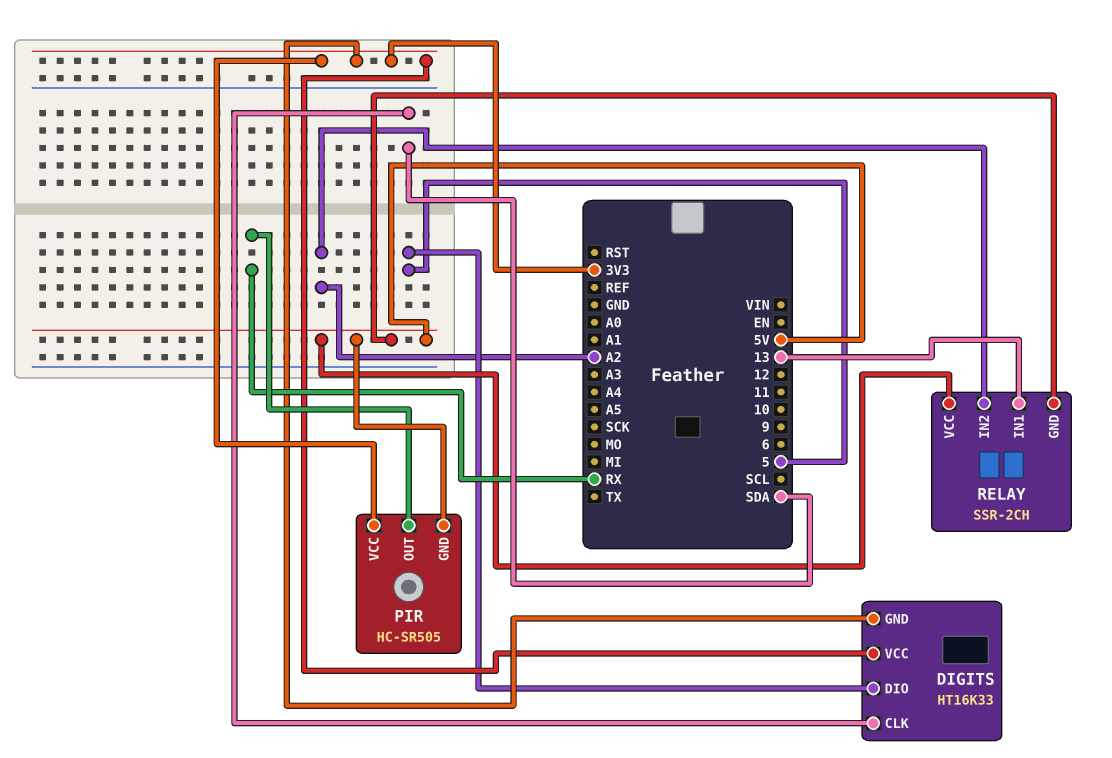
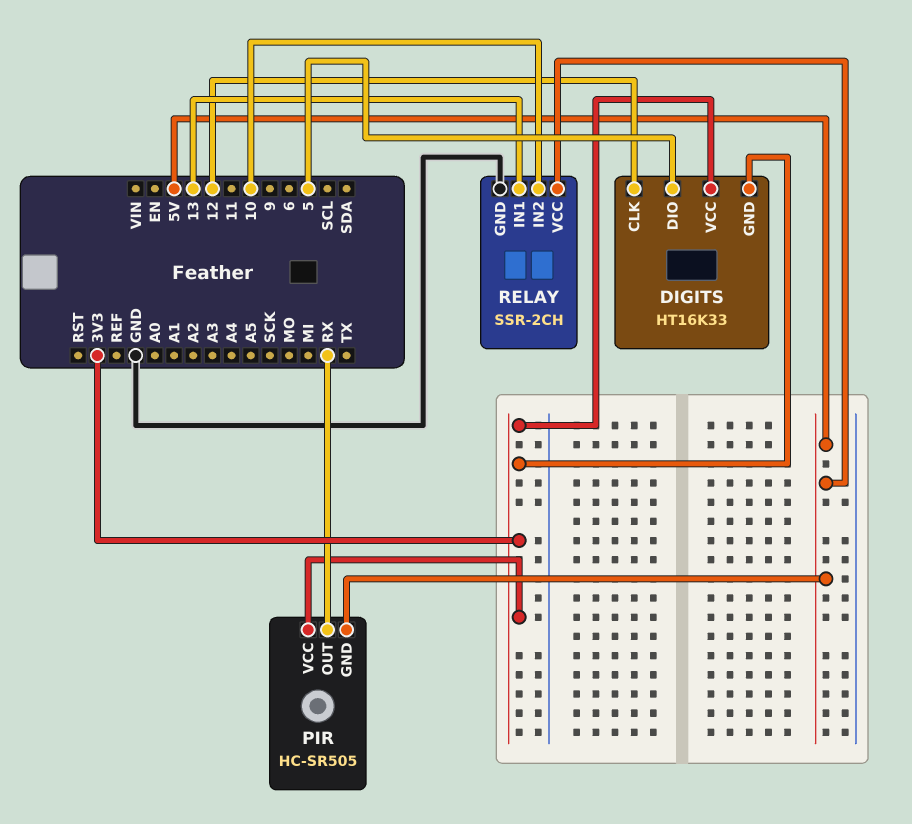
DIGITS pin CLK: SDA -> 12
RELAY pin GND: 5V -> GND
RELAY pin IN2: A2 -> 10

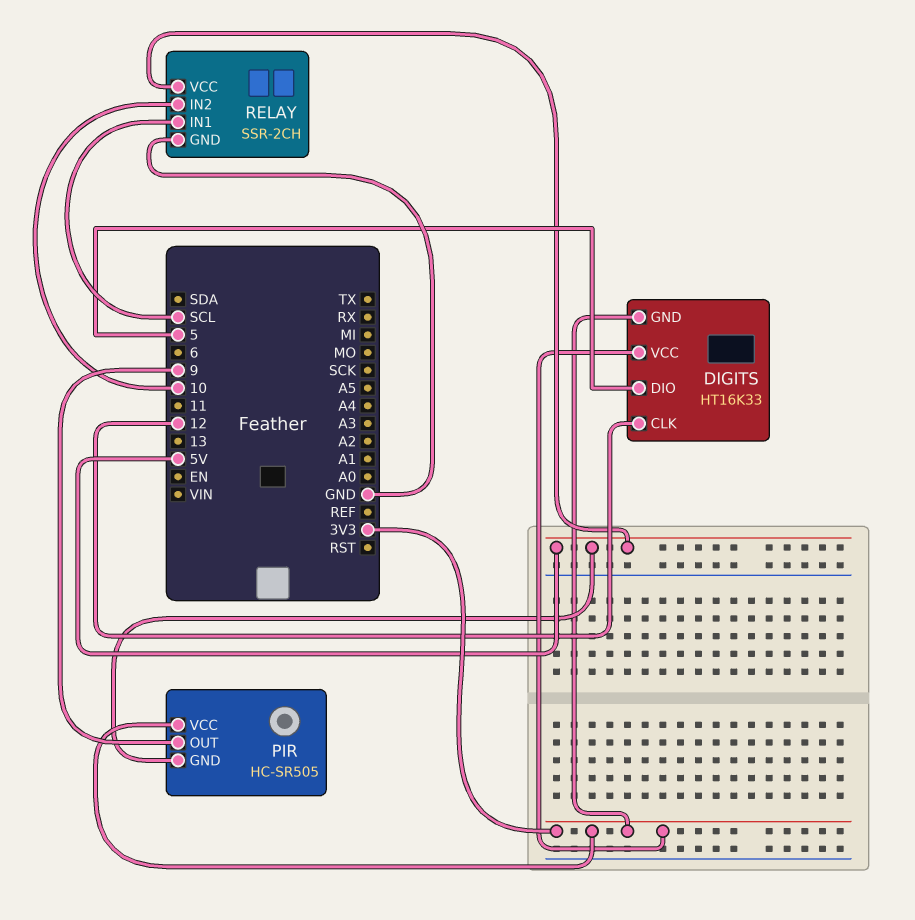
PIR pin OUT: RX -> 9
RELAY pin IN1: 13 -> SCL

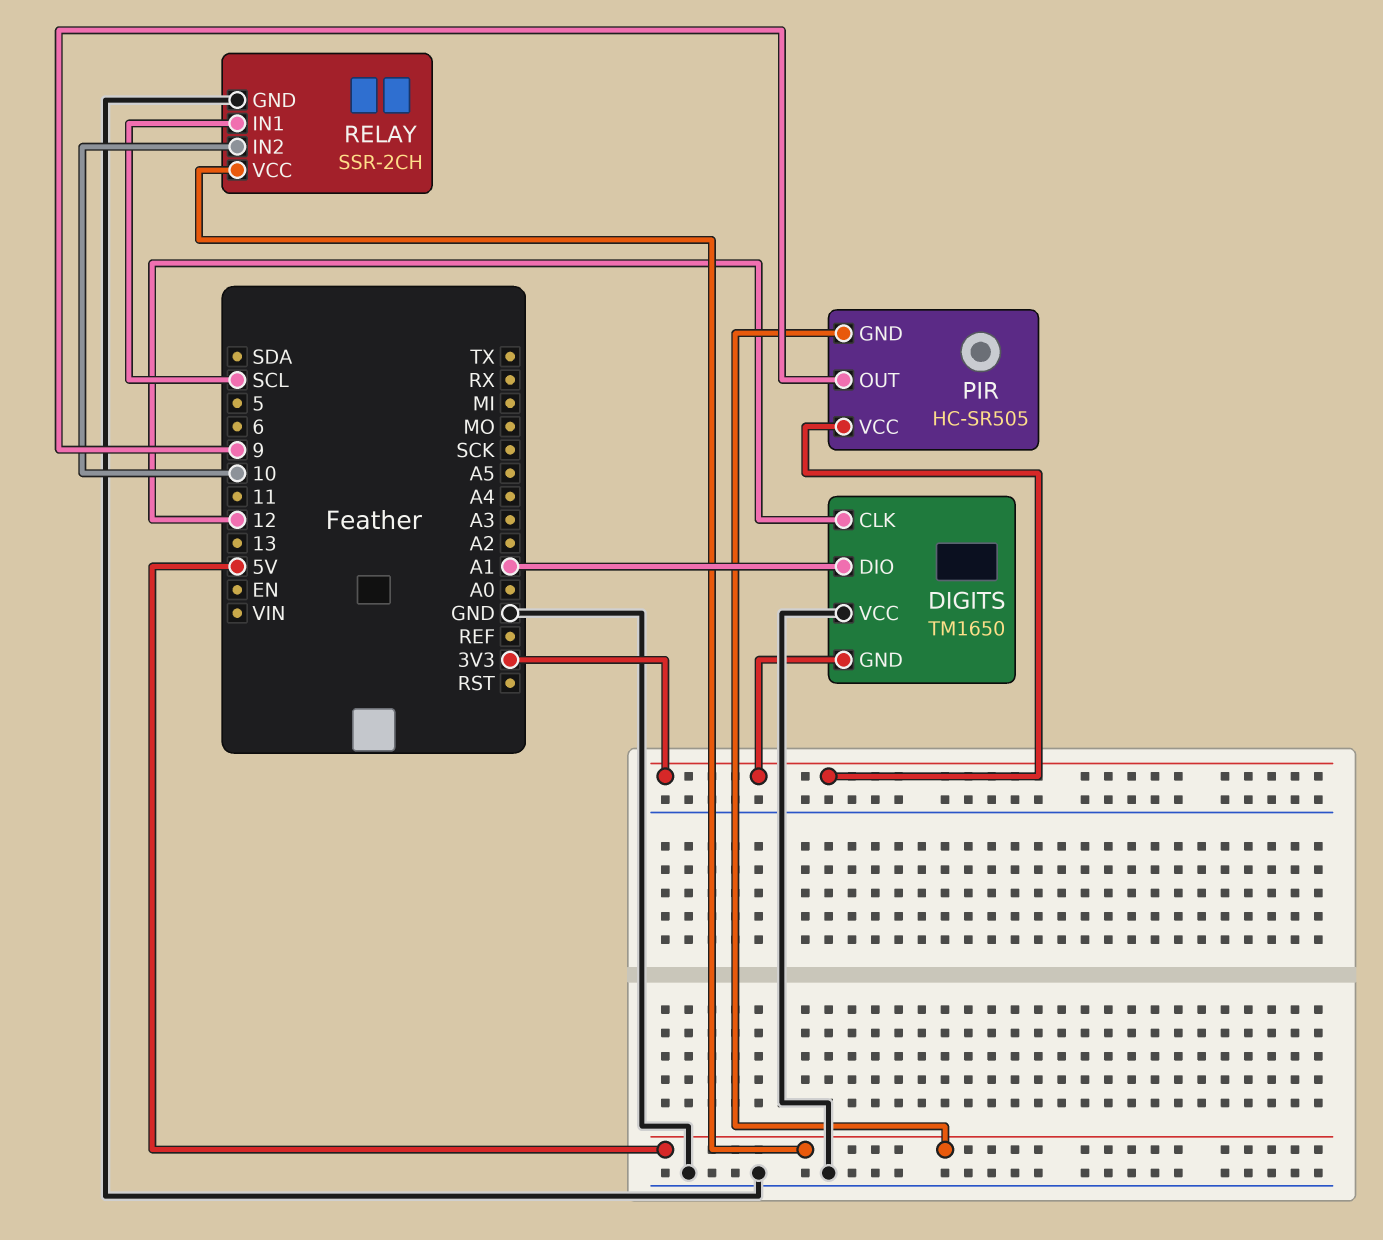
DIGITS: HT16K33 -> TM1650
DIGITS pin DIO: 5 -> A1
DIGITS pin VCC: 3V3 -> GND

